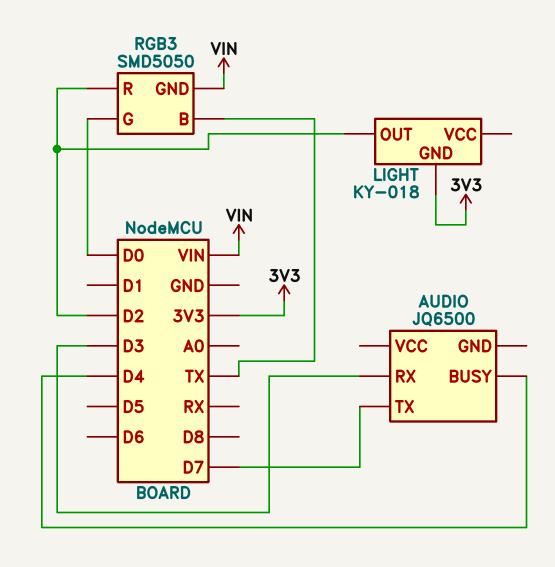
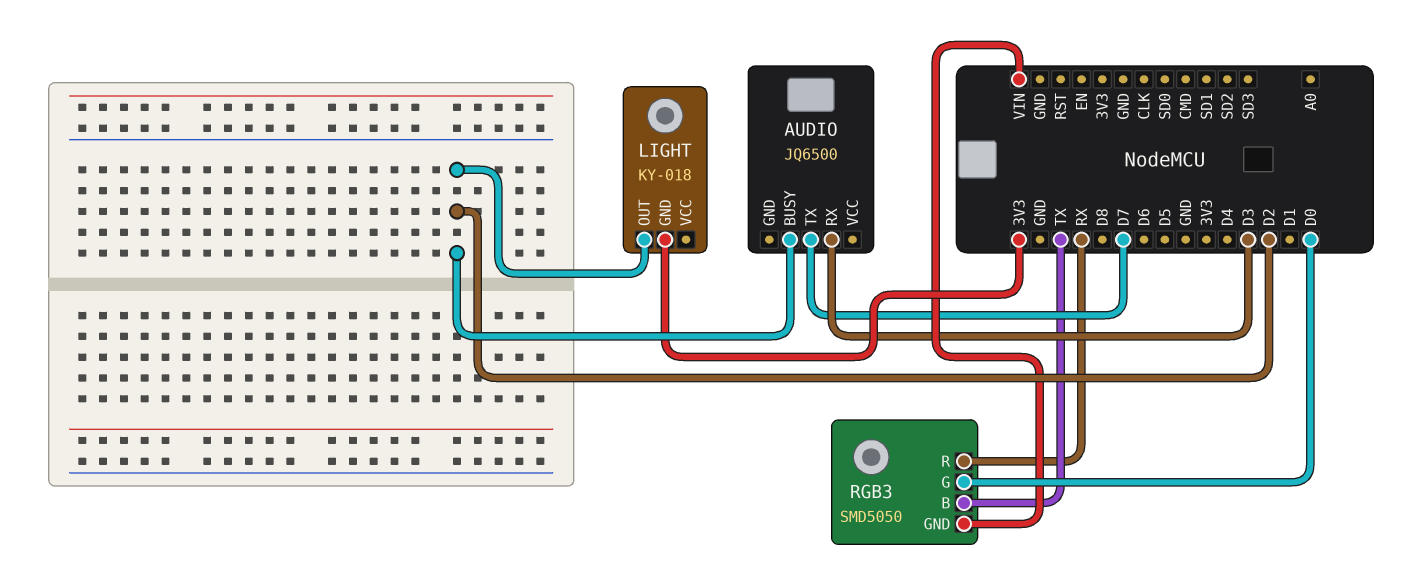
AUDIO pin BUSY: D4 -> D2
RGB3 pin R: D2 -> RX

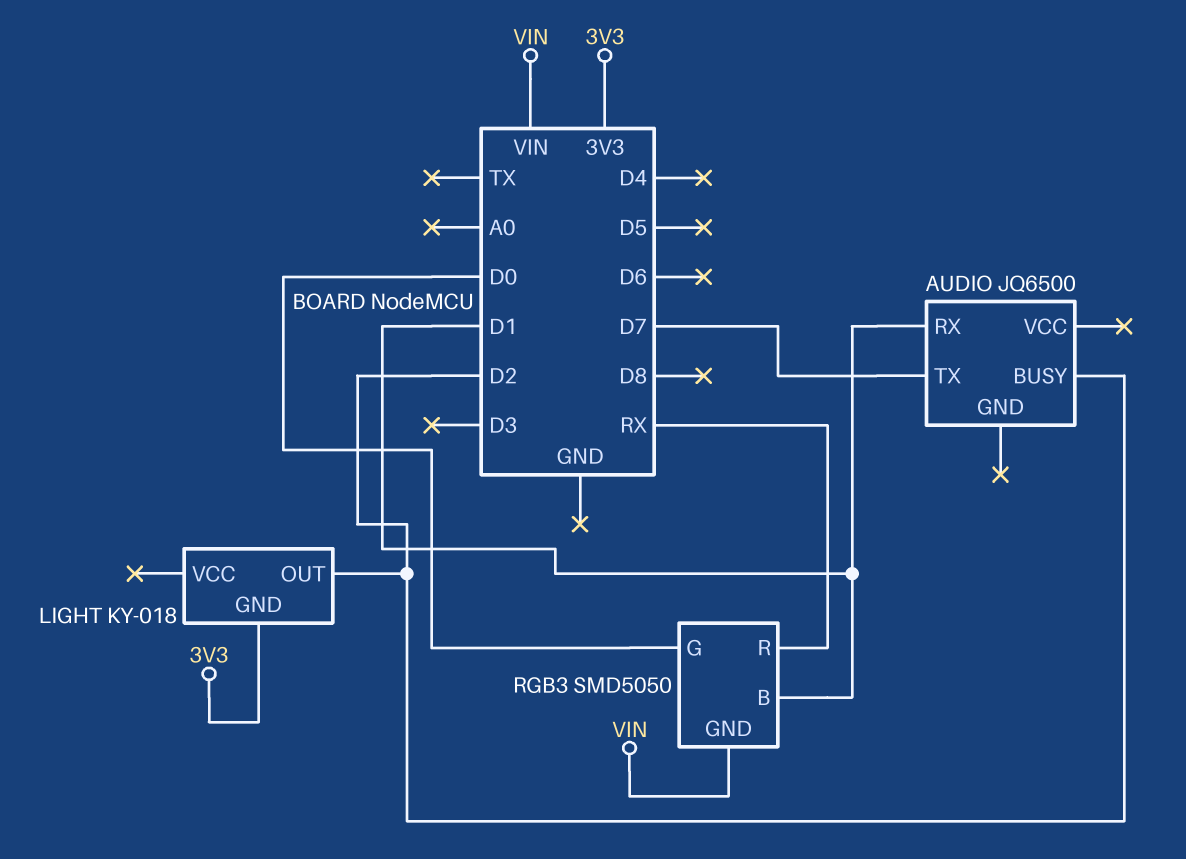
AUDIO pin RX: D3 -> D1
RGB3 pin B: TX -> D1

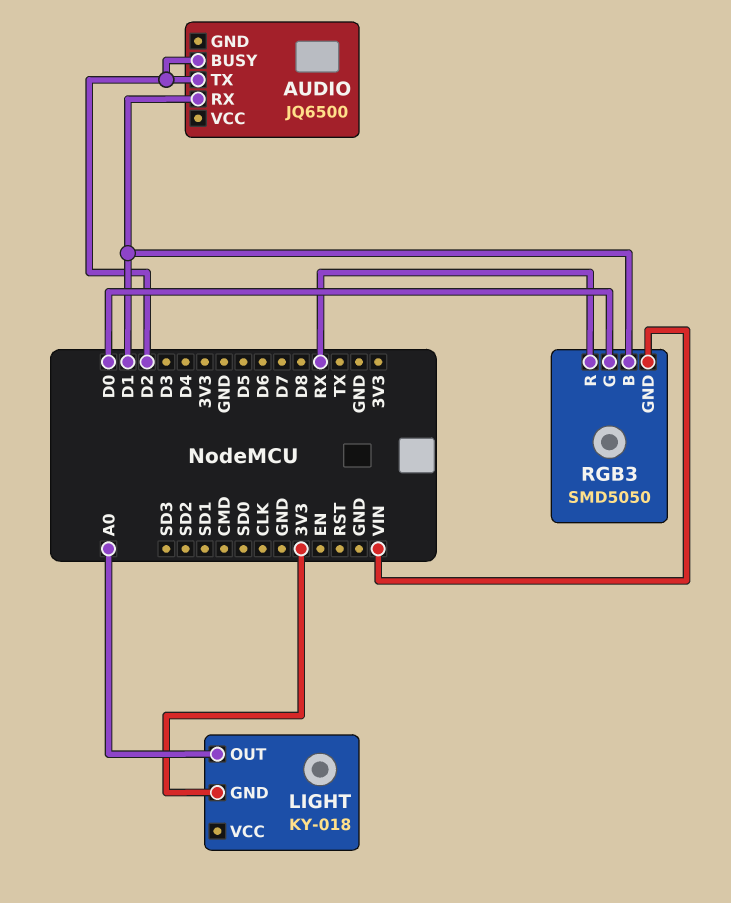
AUDIO pin TX: D7 -> D2
LIGHT pin OUT: D2 -> A0

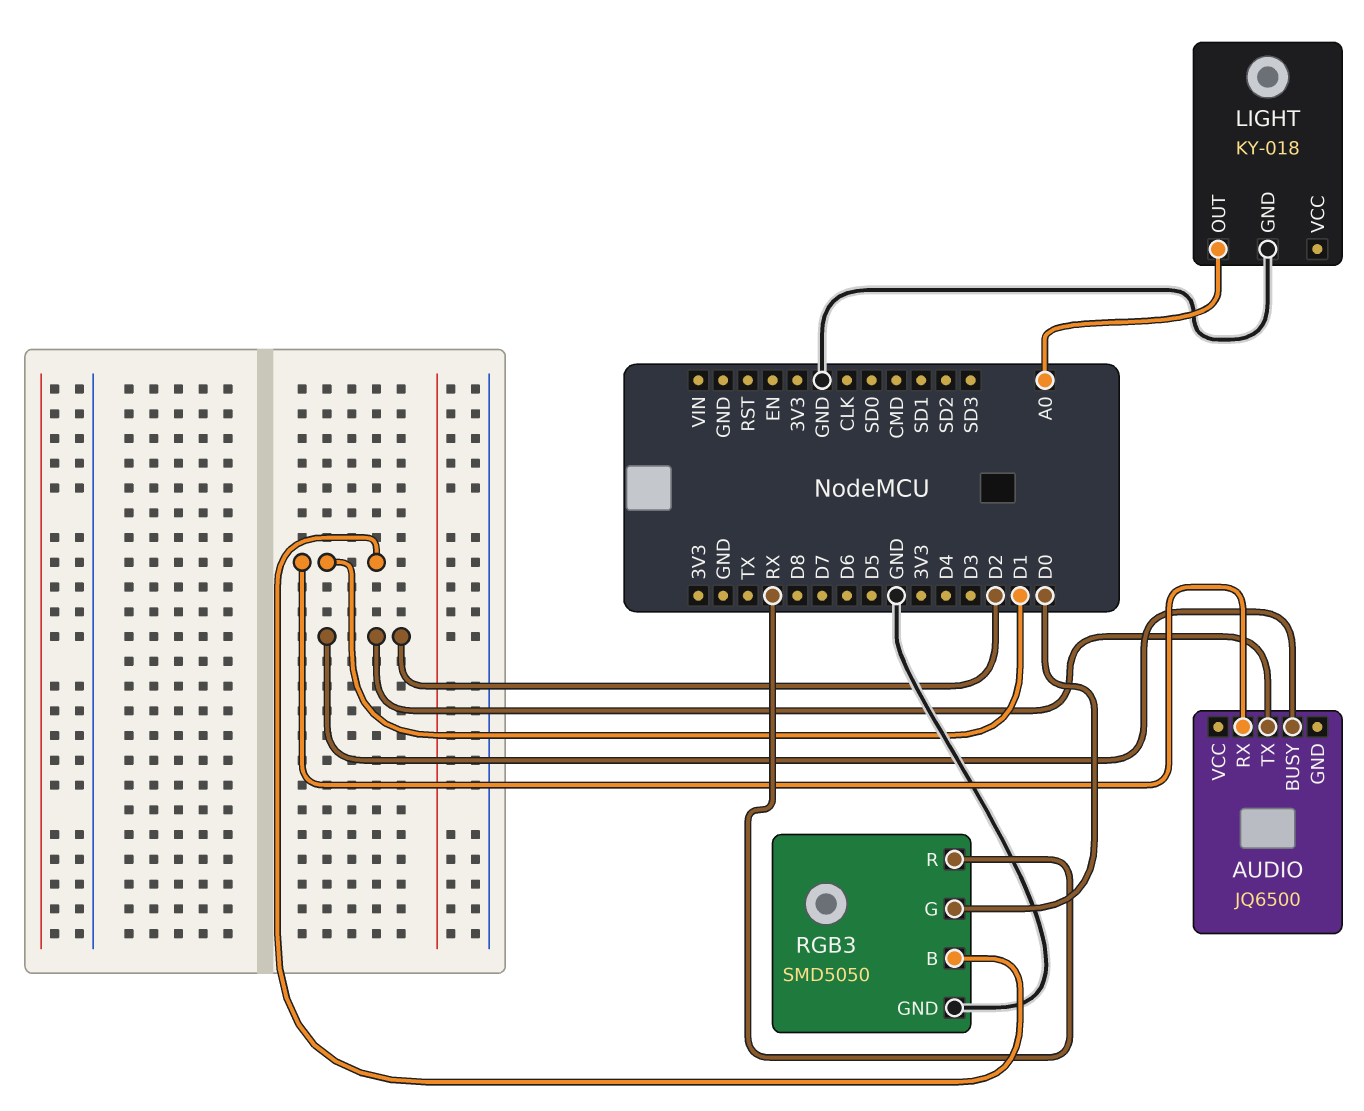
LIGHT pin GND: 3V3 -> GND
RGB3 pin GND: VIN -> GND

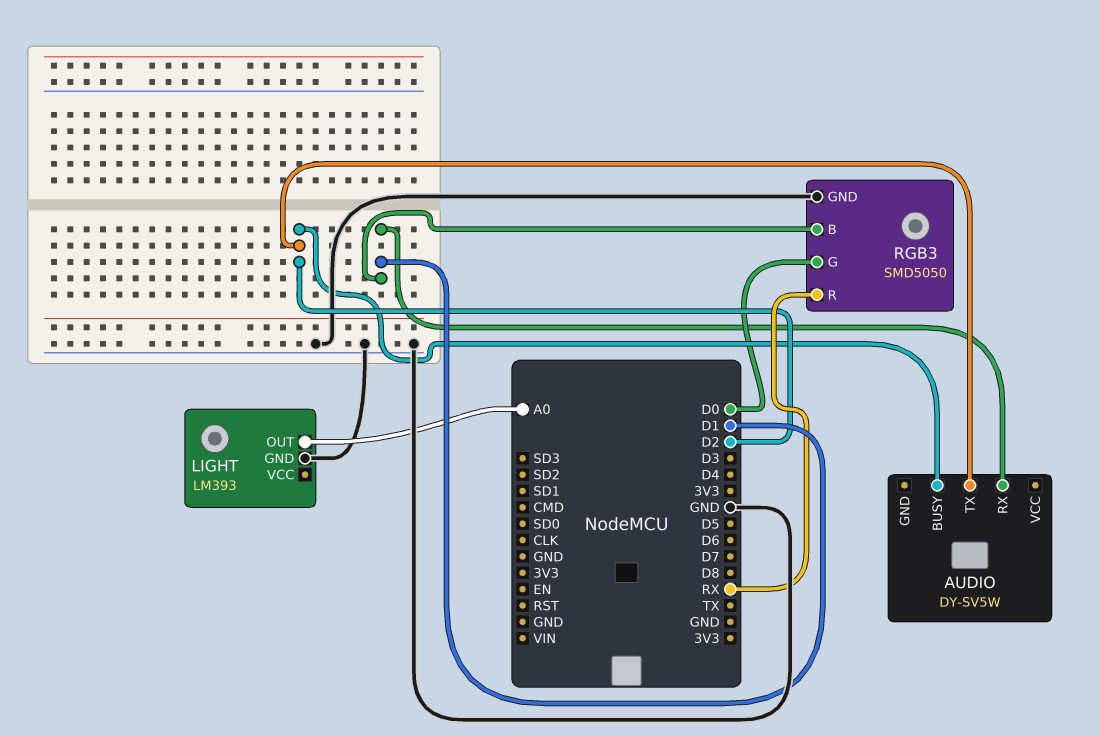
AUDIO: JQ6500 -> DY-SV5W
LIGHT: KY-018 -> LM393

